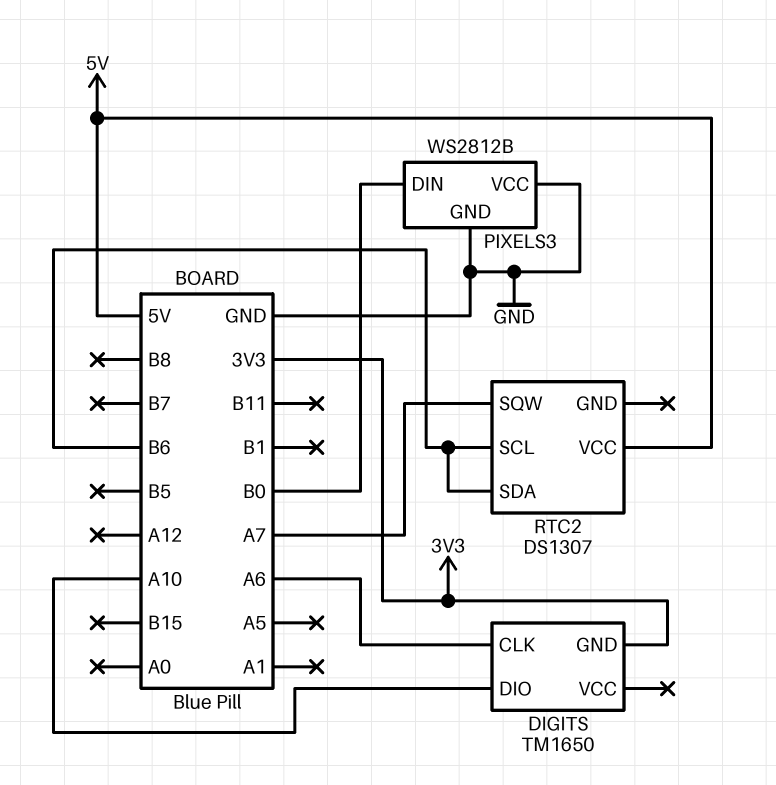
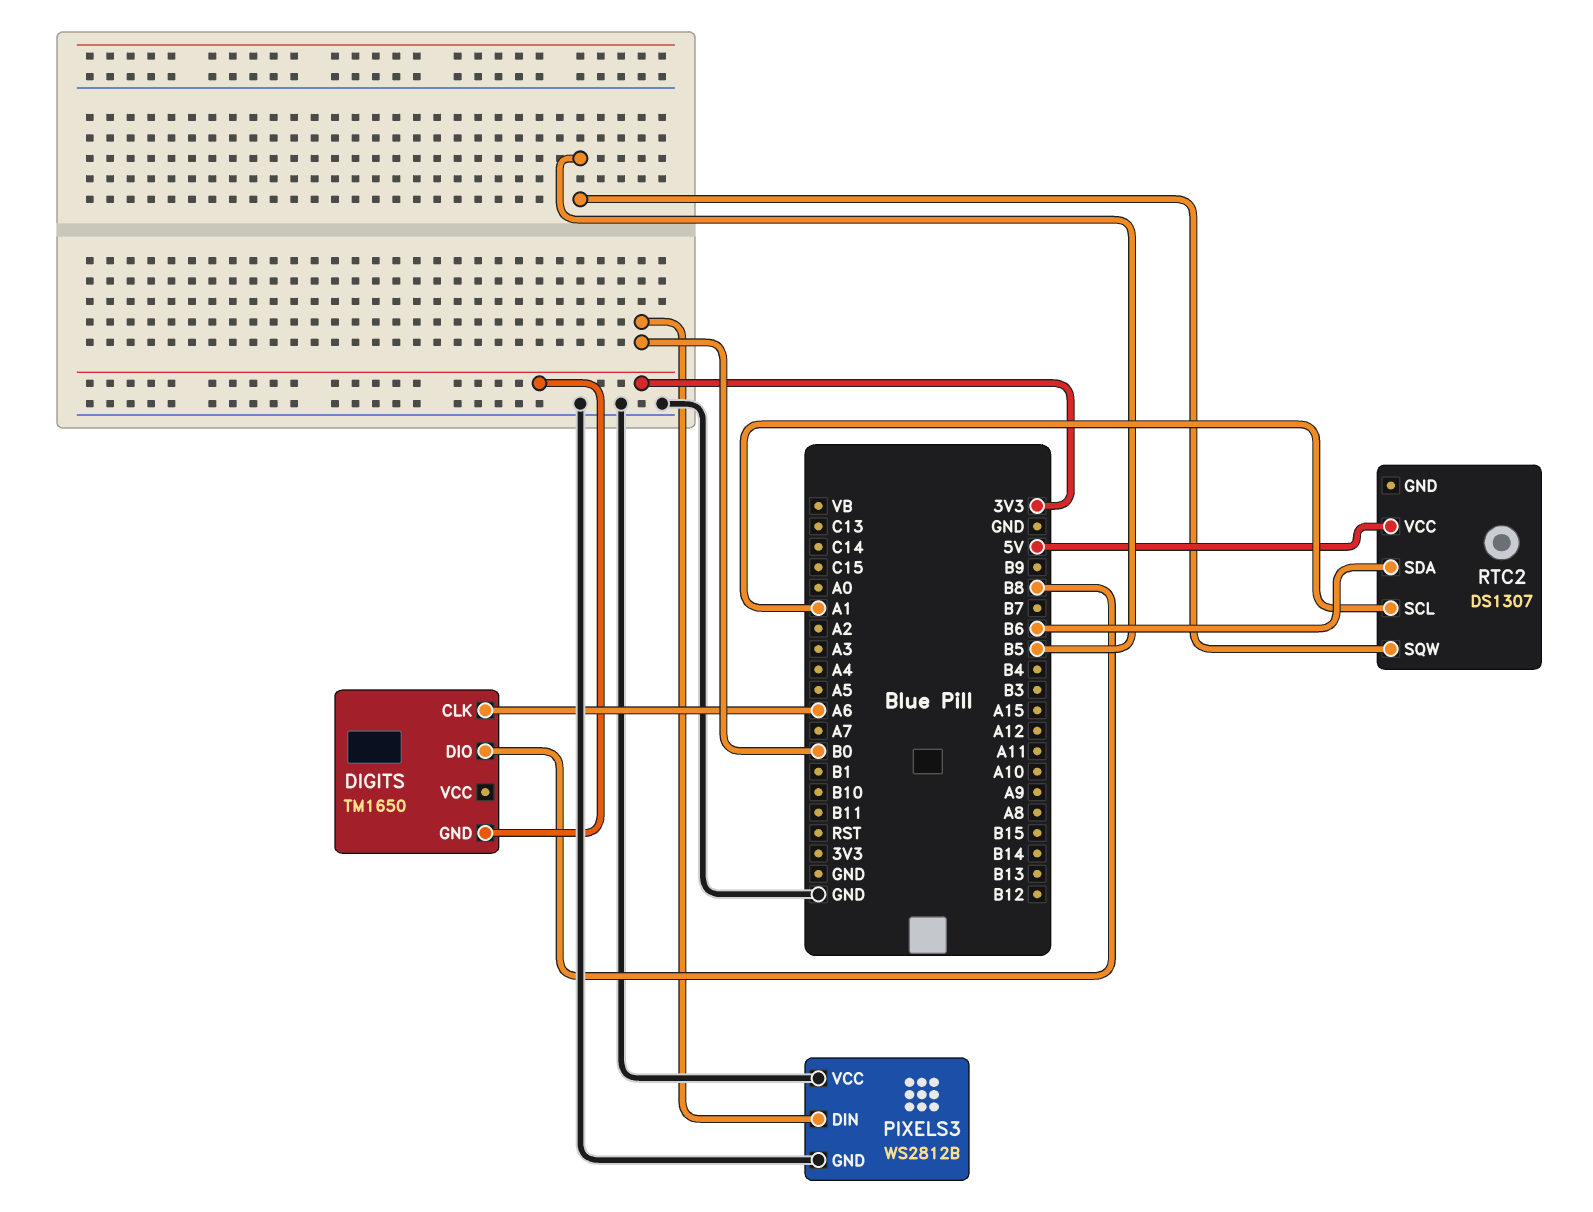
DIGITS pin DIO: A10 -> B8
RTC2 pin SCL: B6 -> A1
RTC2 pin SQW: A7 -> B5

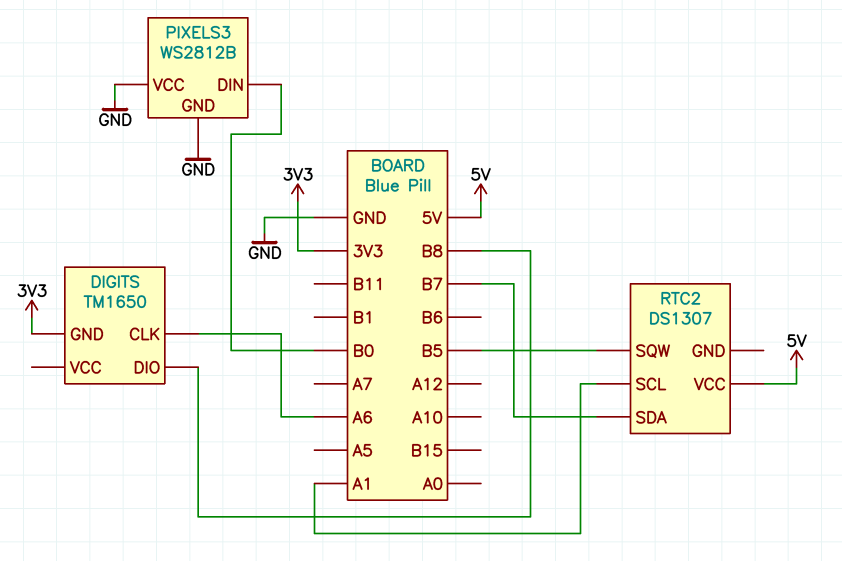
RTC2 pin SDA: B6 -> B7

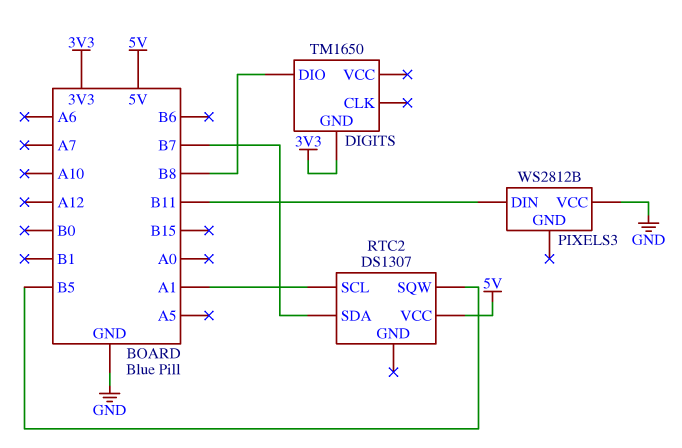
DIGITS pin CLK: A6 -> none
PIXELS3 pin DIN: B0 -> B11
PIXELS3 pin GND: GND -> none

